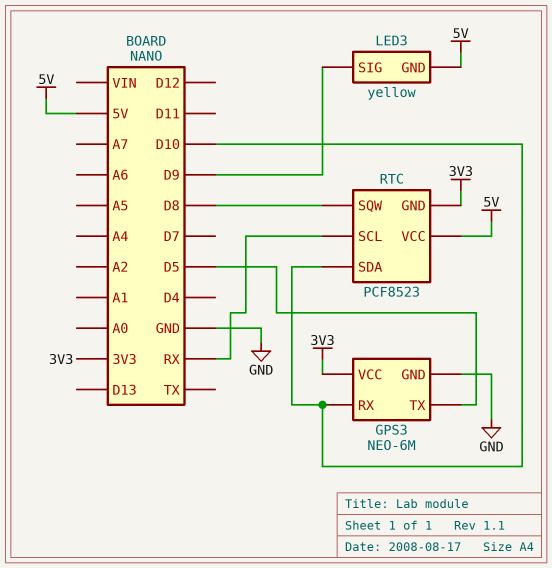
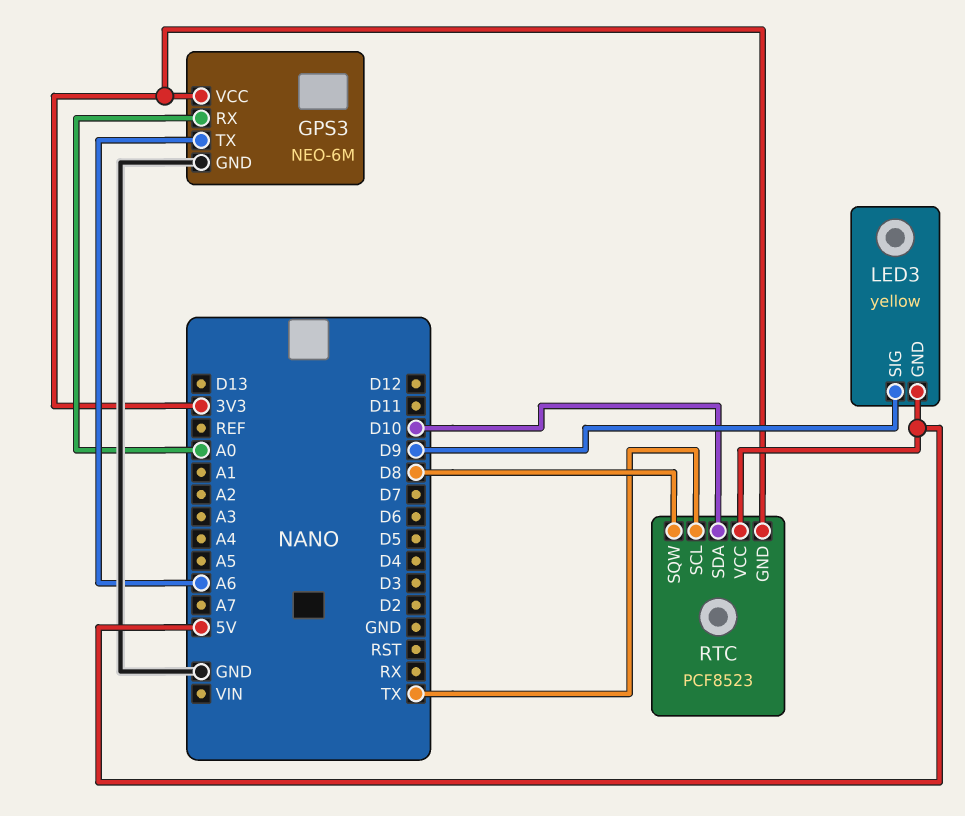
GPS3 pin RX: D10 -> A0
GPS3 pin TX: D5 -> A6
RTC pin SCL: RX -> TX

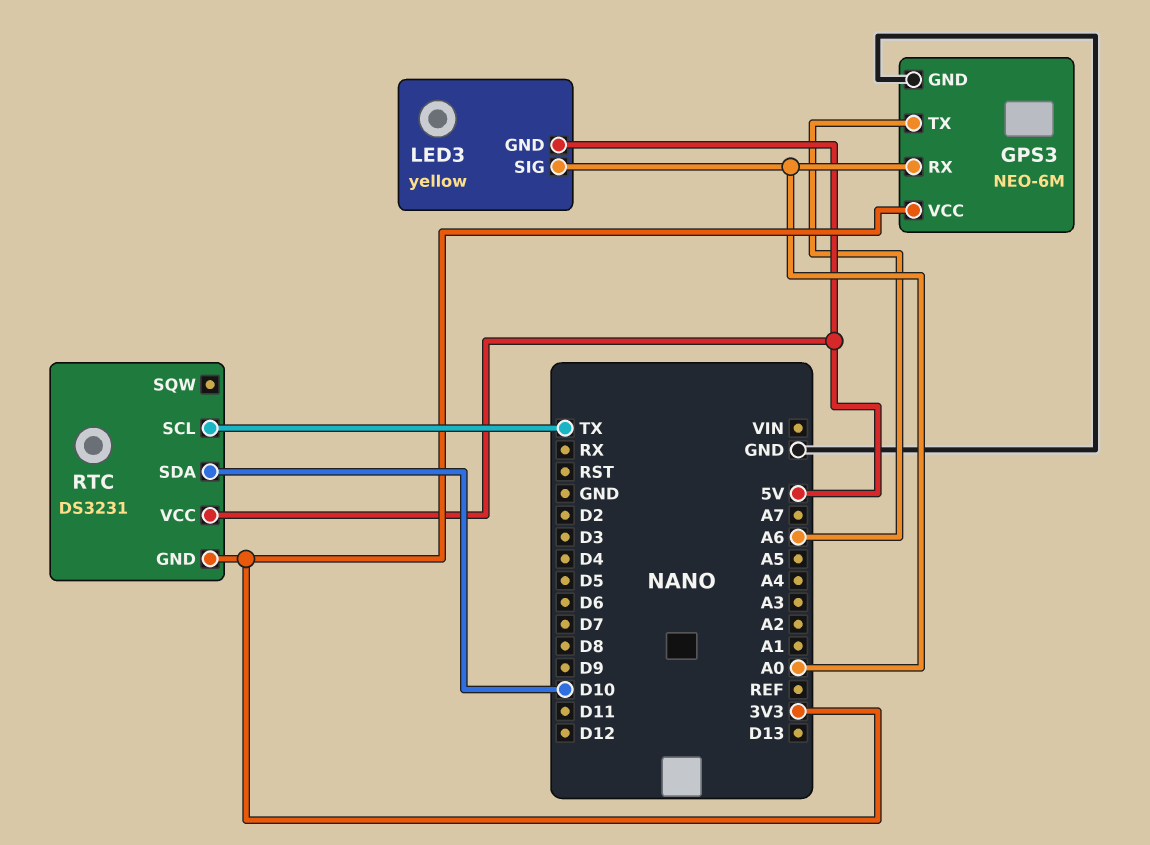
LED3 pin SIG: D9 -> A0
RTC: PCF8523 -> DS3231
RTC pin SQW: D8 -> none

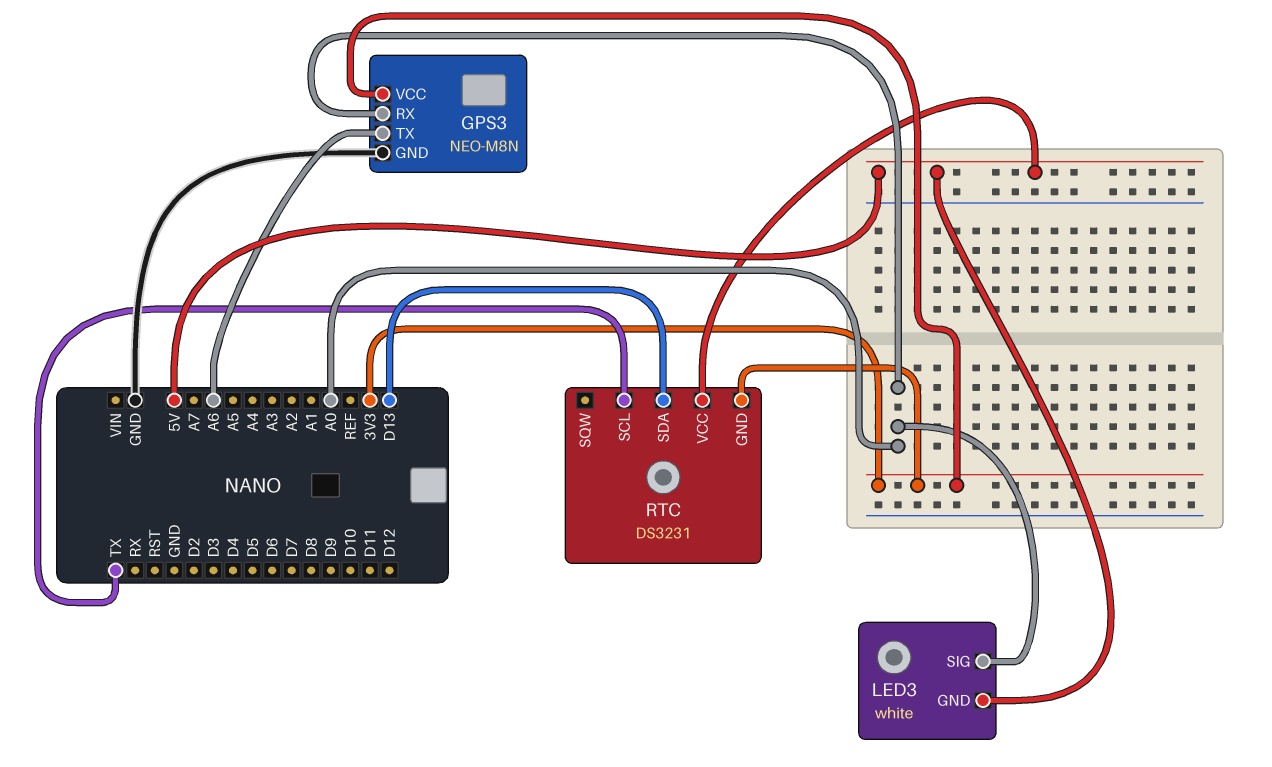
GPS3: NEO-6M -> NEO-M8N
LED3: yellow -> white
RTC pin SDA: D10 -> D13

